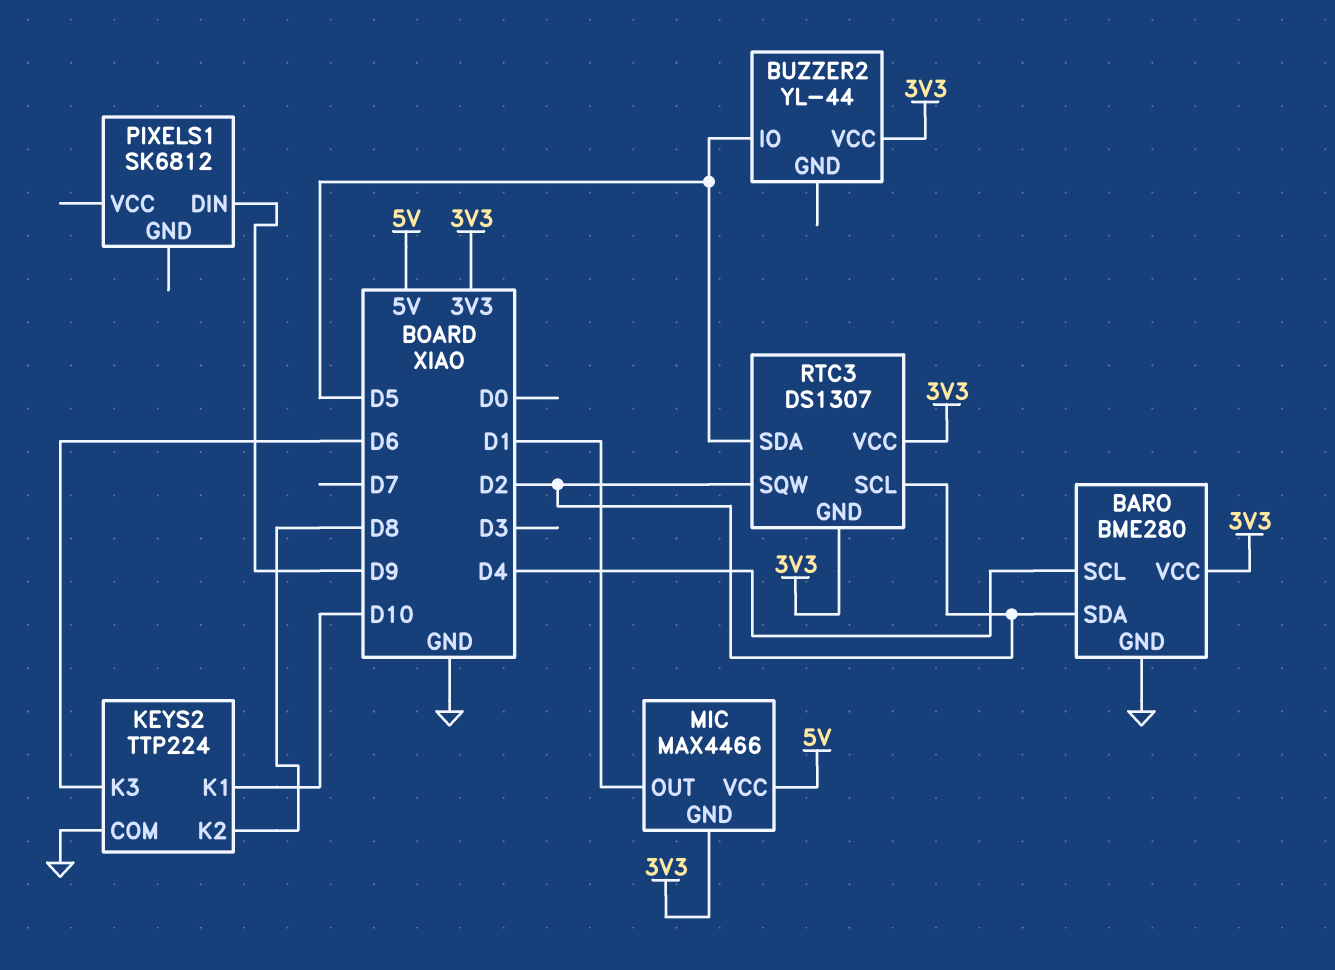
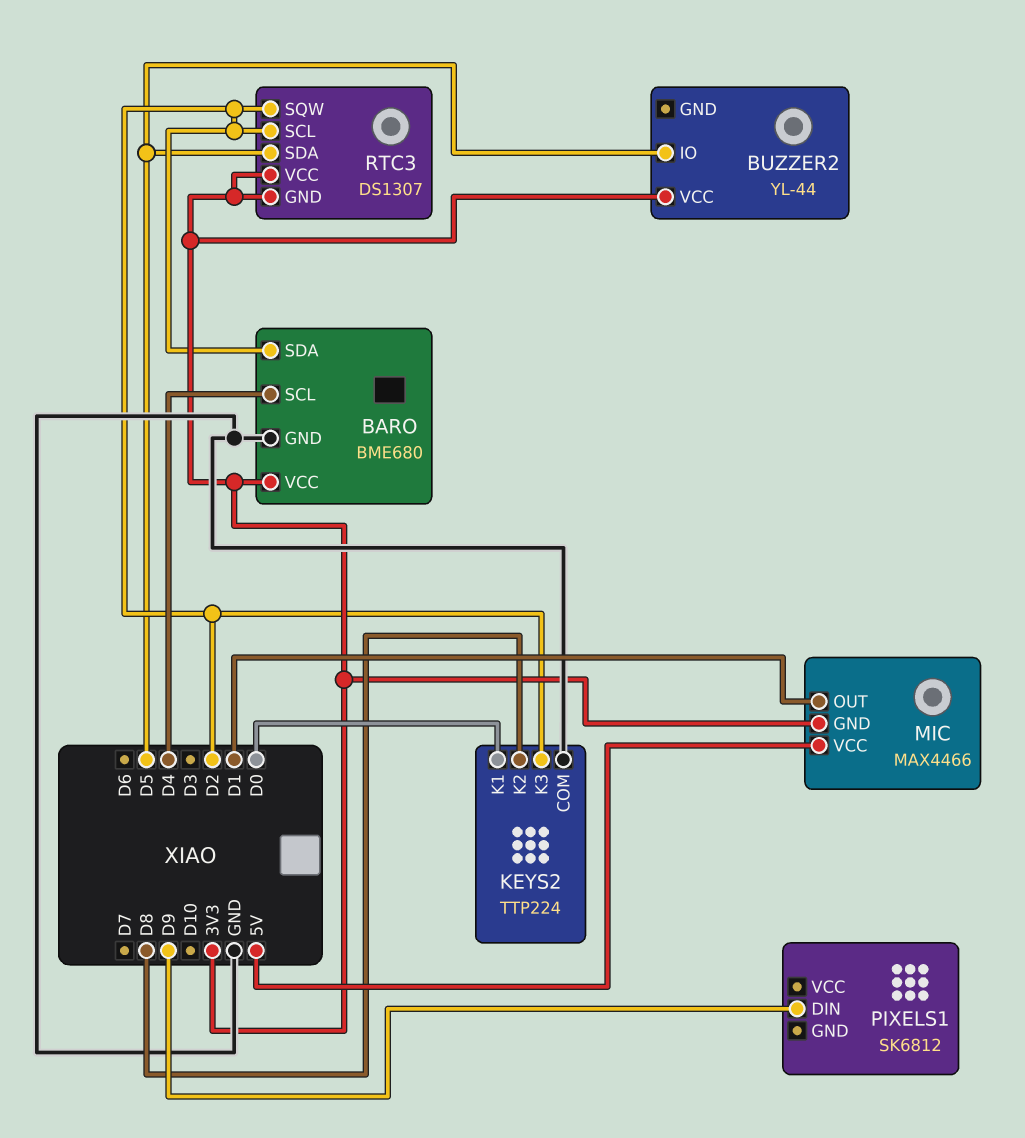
BARO: BME280 -> BME680
KEYS2 pin K1: D10 -> D0
KEYS2 pin K3: D6 -> D2

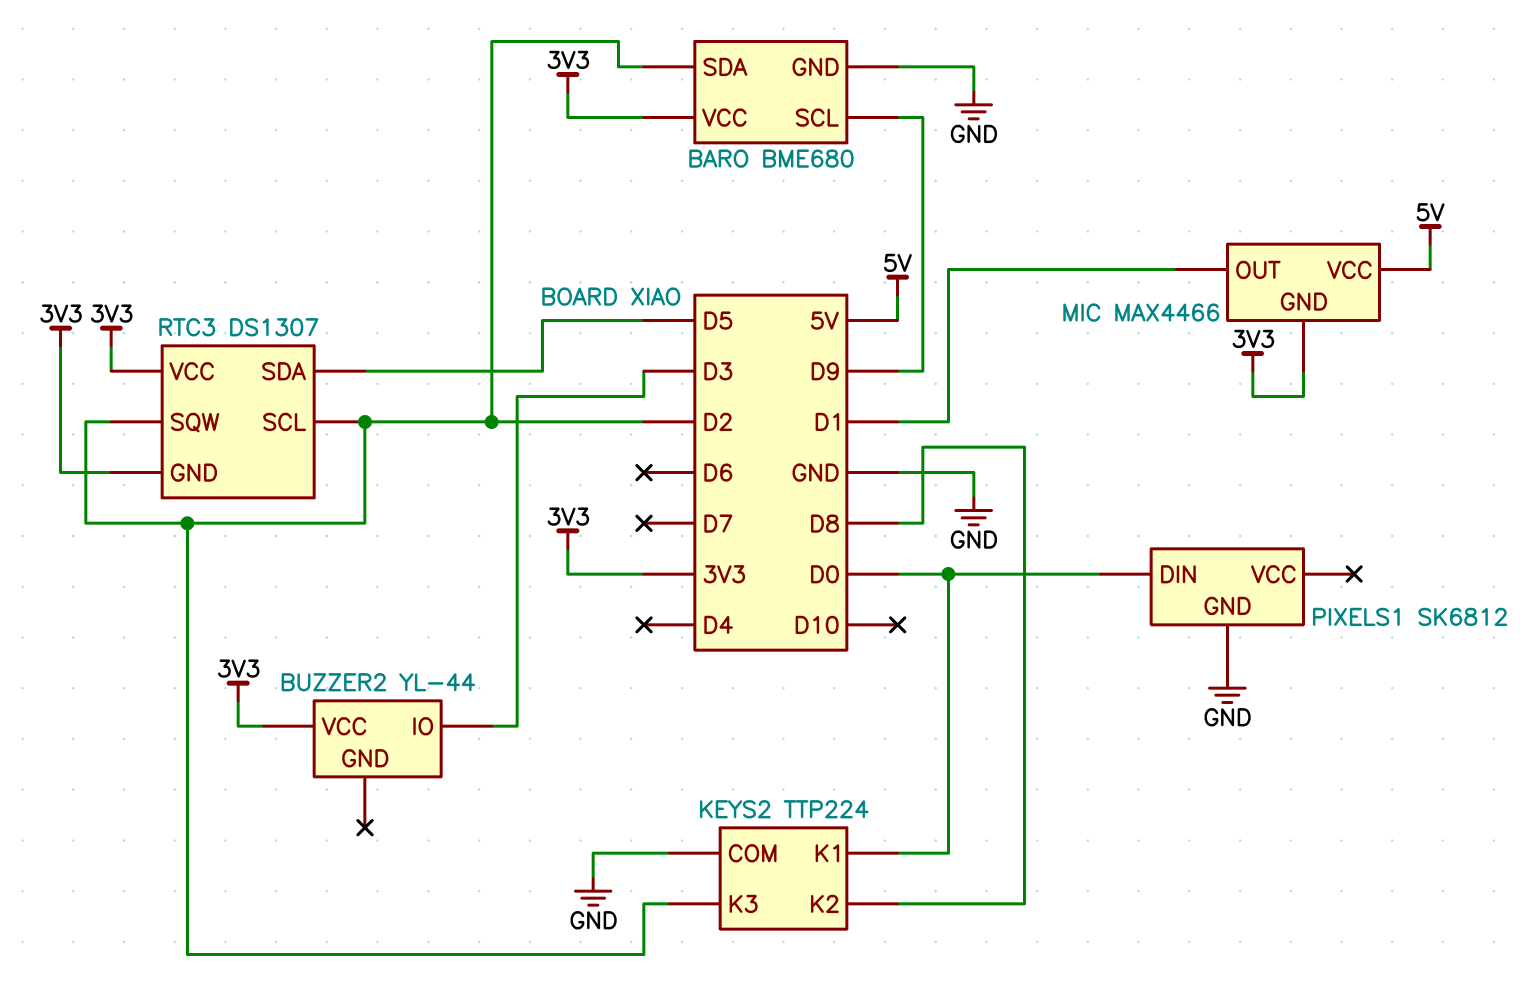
BARO pin SCL: D4 -> D9
BUZZER2 pin IO: D5 -> D3
PIXELS1 pin DIN: D9 -> D0
PIXELS1 pin GND: none -> GND

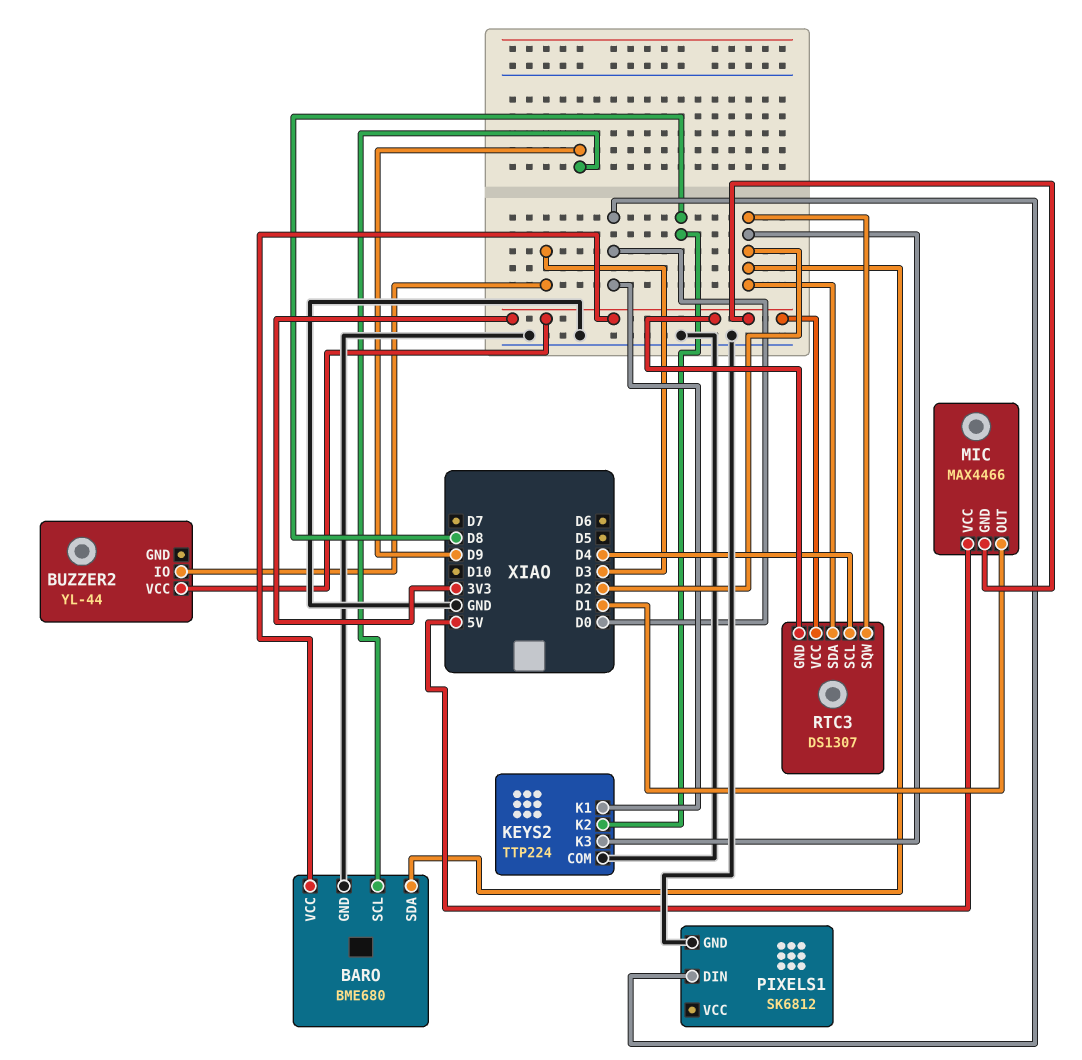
RTC3 pin SCL: D2 -> D4
RTC3 pin SDA: D5 -> D2

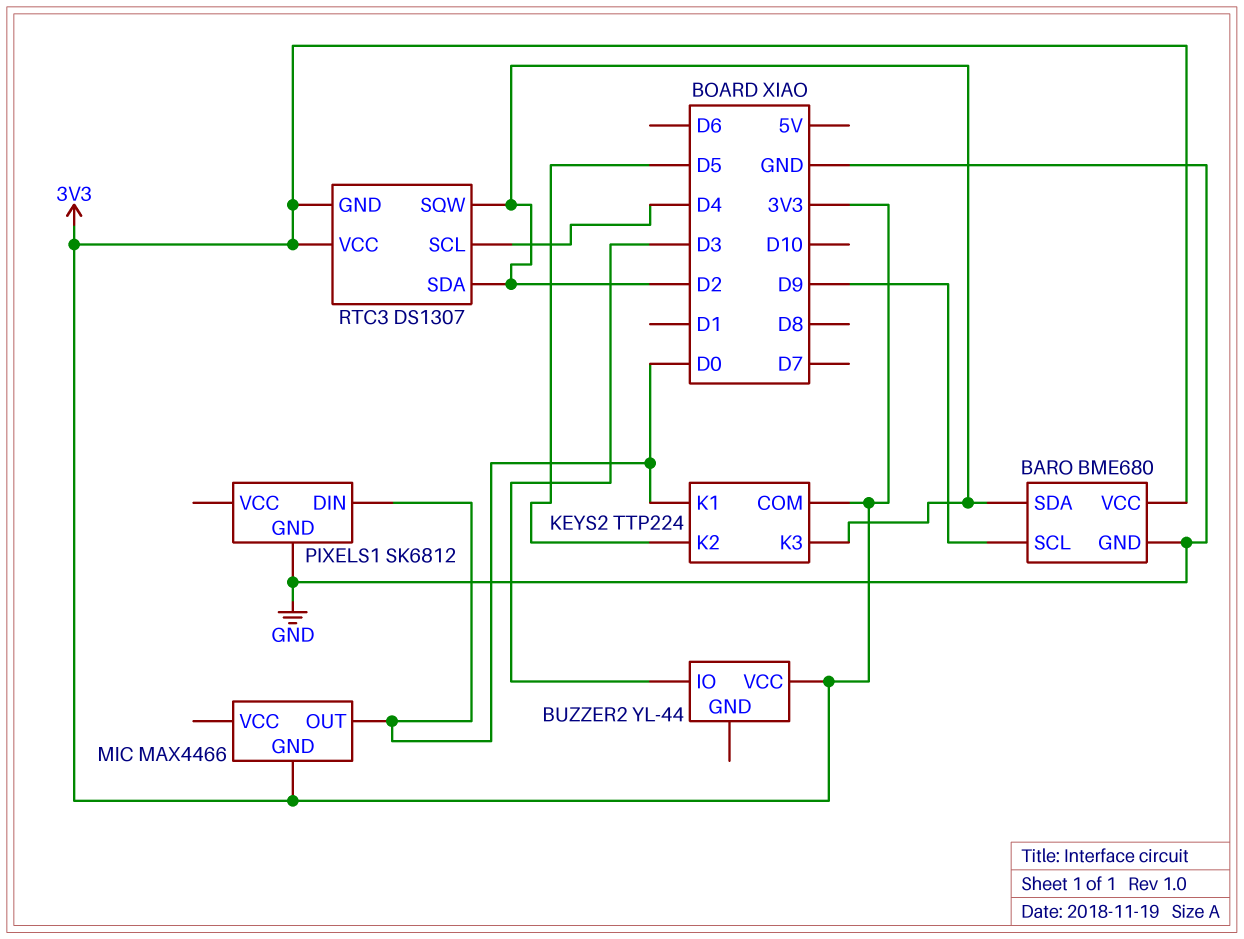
KEYS2 pin COM: GND -> 3V3
KEYS2 pin K2: D8 -> D5
MIC pin OUT: D1 -> D0
MIC pin VCC: 5V -> none

